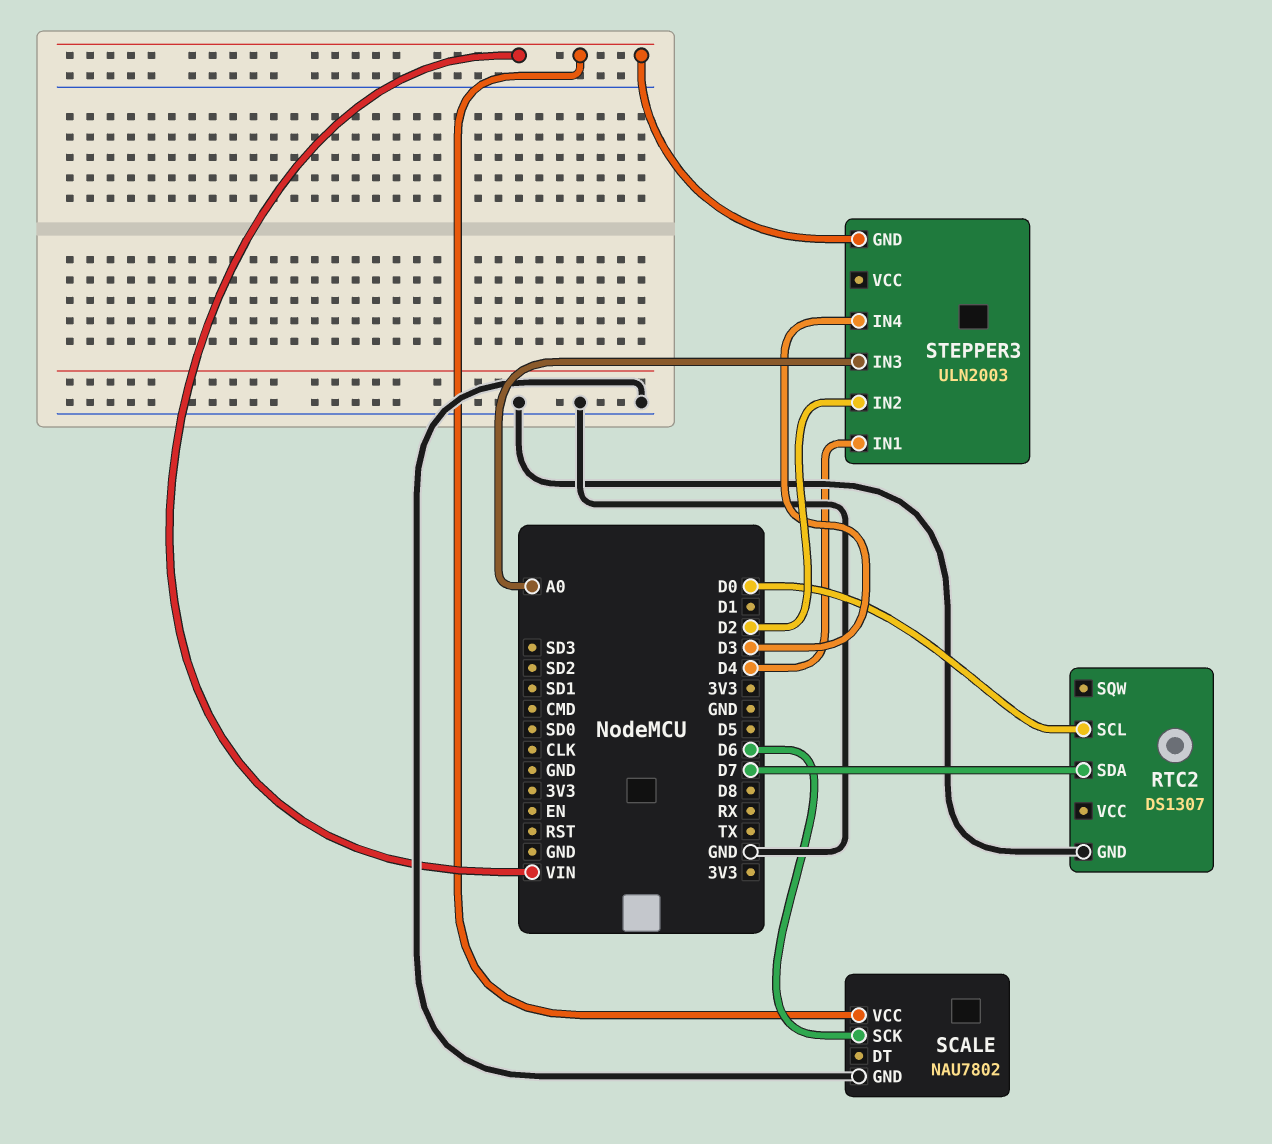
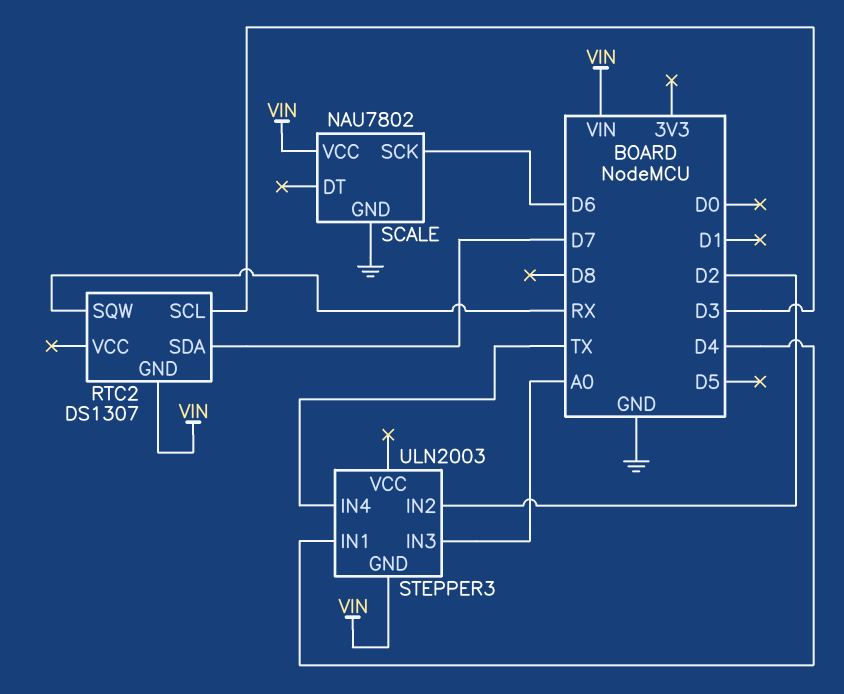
RTC2 pin GND: GND -> VIN
RTC2 pin SCL: D0 -> D3
RTC2 pin SQW: none -> RX
STEPPER3 pin IN4: D3 -> TX

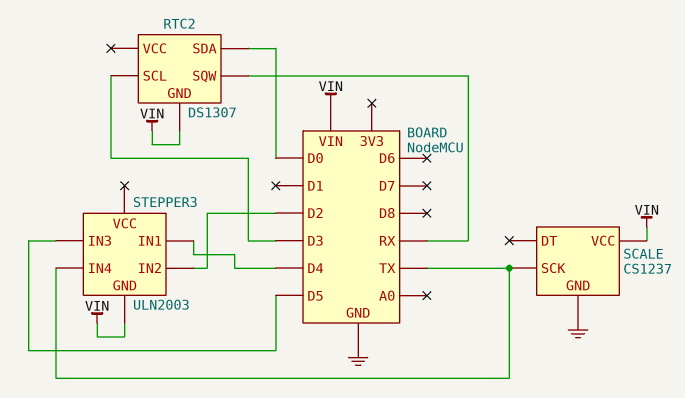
RTC2 pin SDA: D7 -> D0
SCALE: NAU7802 -> CS1237
SCALE pin SCK: D6 -> TX
STEPPER3 pin IN3: A0 -> D5

